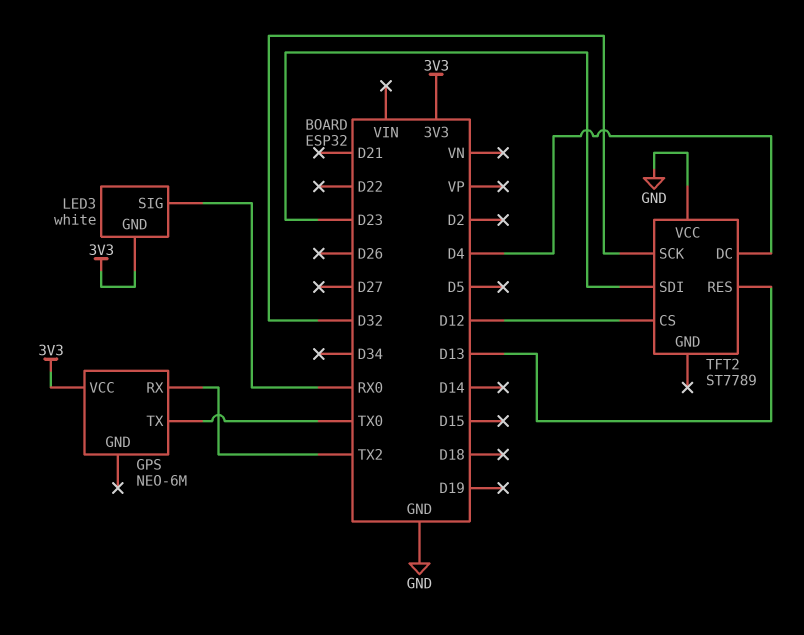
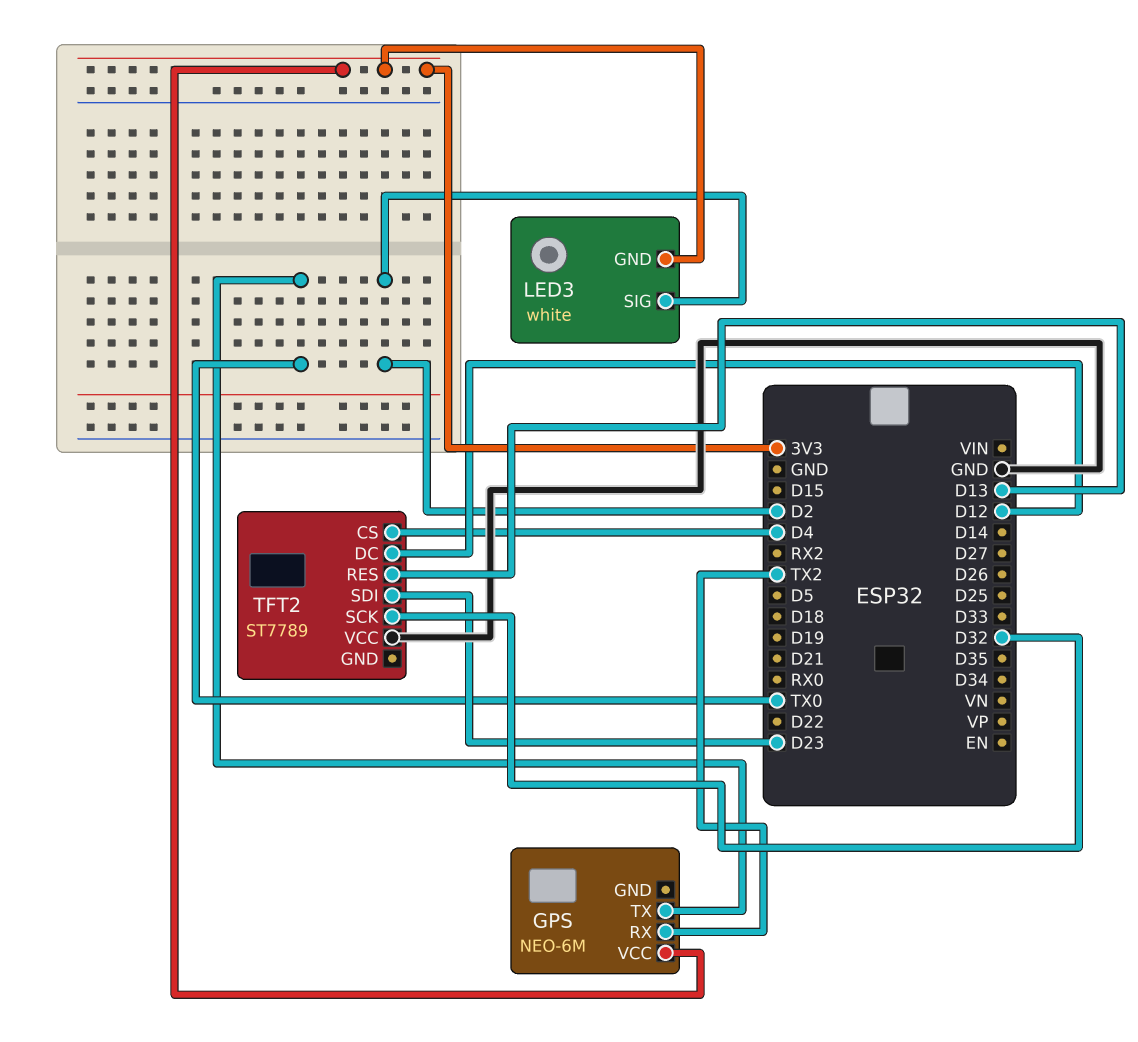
LED3 pin SIG: RX0 -> D2
TFT2 pin CS: D12 -> D4
TFT2 pin DC: D4 -> D12

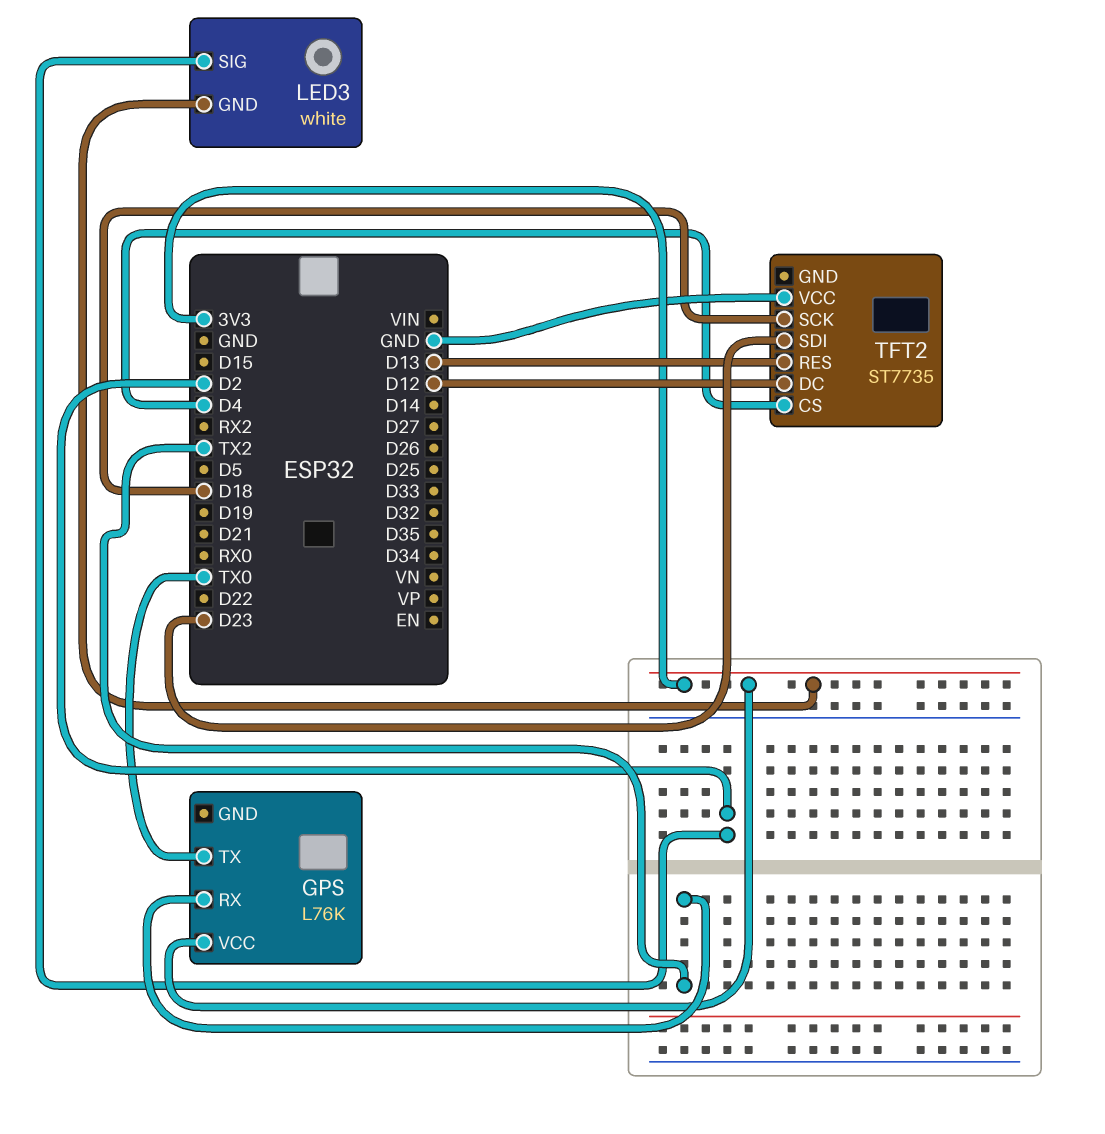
GPS: NEO-6M -> L76K
TFT2: ST7789 -> ST7735
TFT2 pin SCK: D32 -> D18

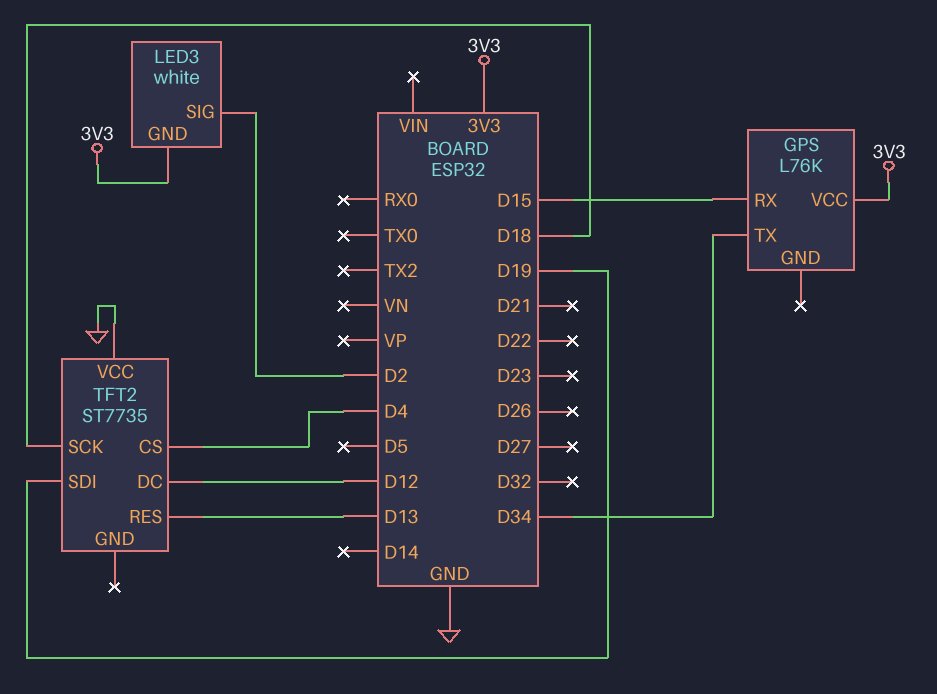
GPS pin RX: TX2 -> D15
GPS pin TX: TX0 -> D34
TFT2 pin SDI: D23 -> D19

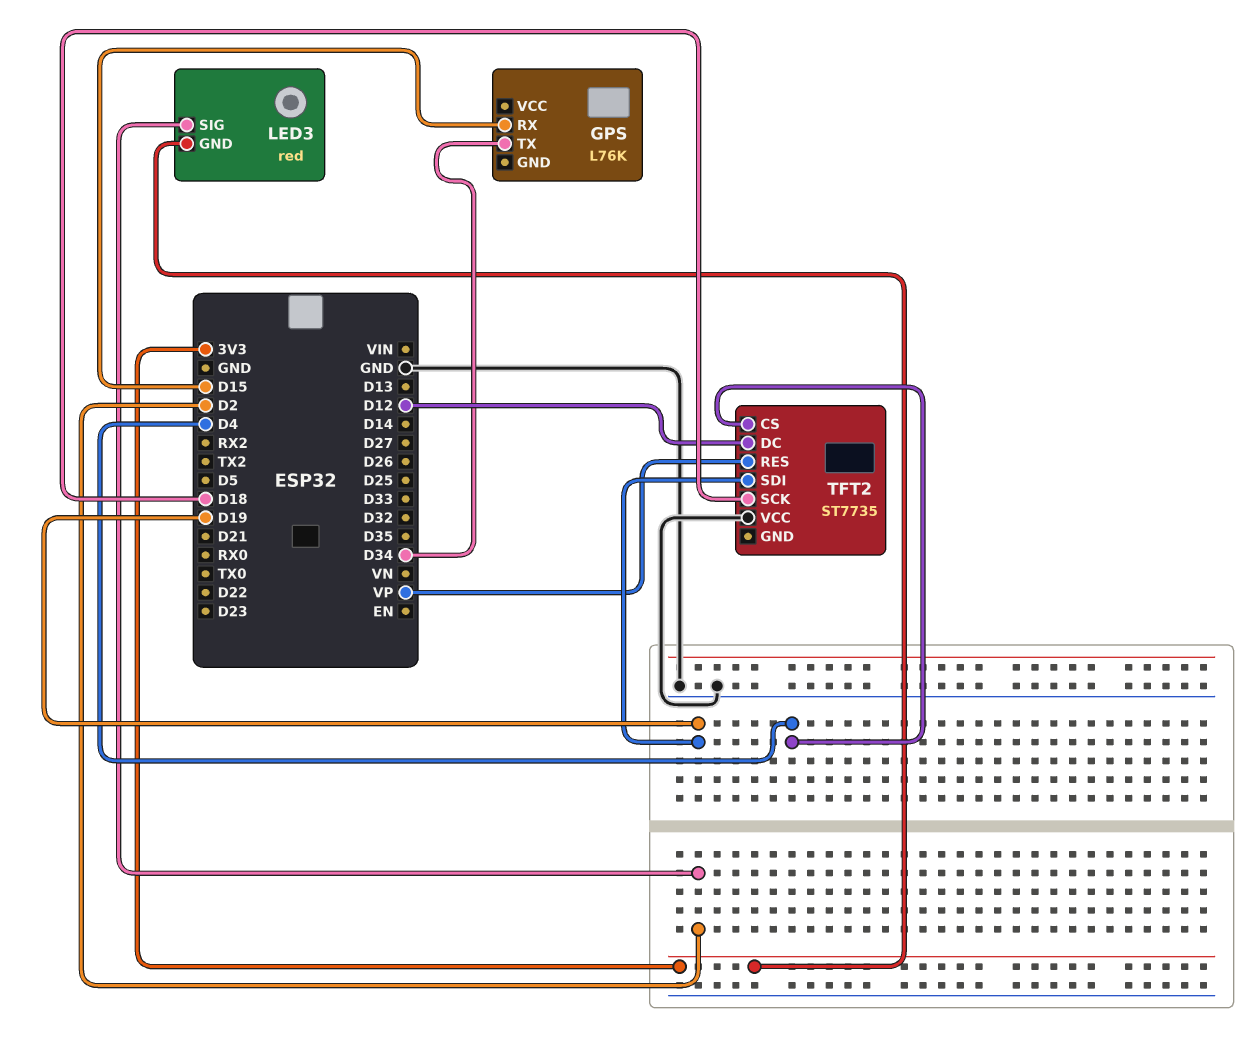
GPS pin VCC: 3V3 -> none
LED3: white -> red
TFT2 pin RES: D13 -> VP

